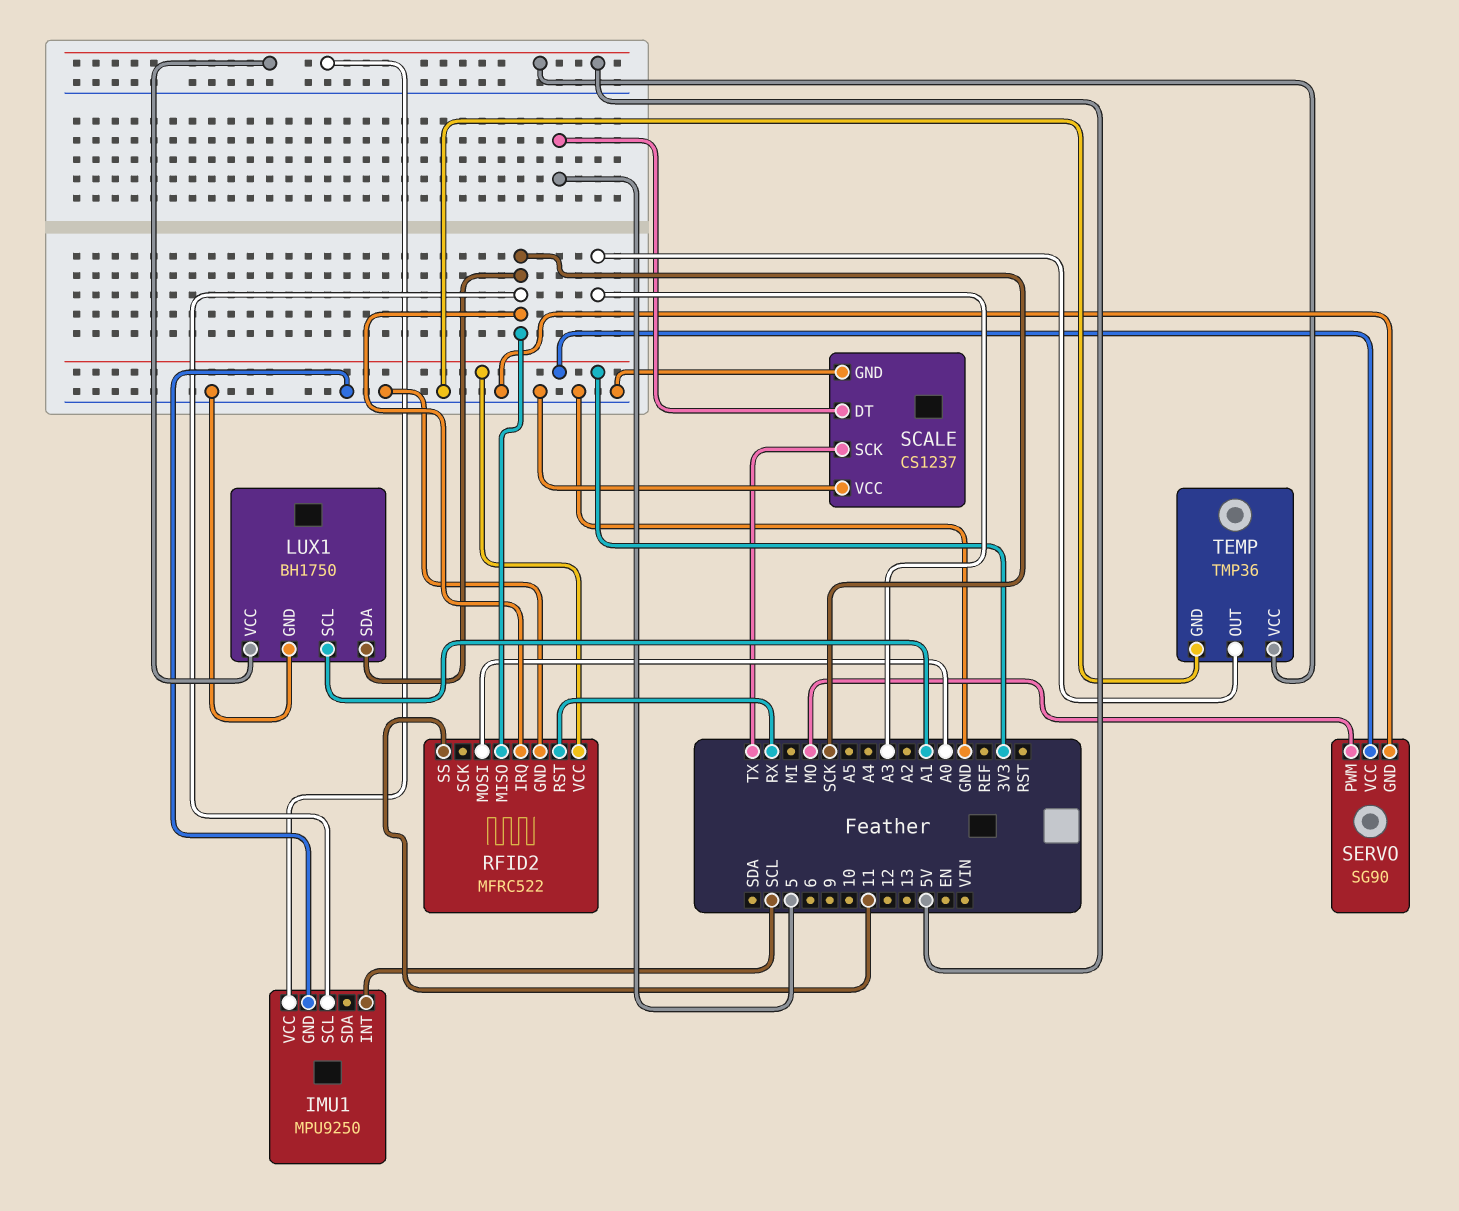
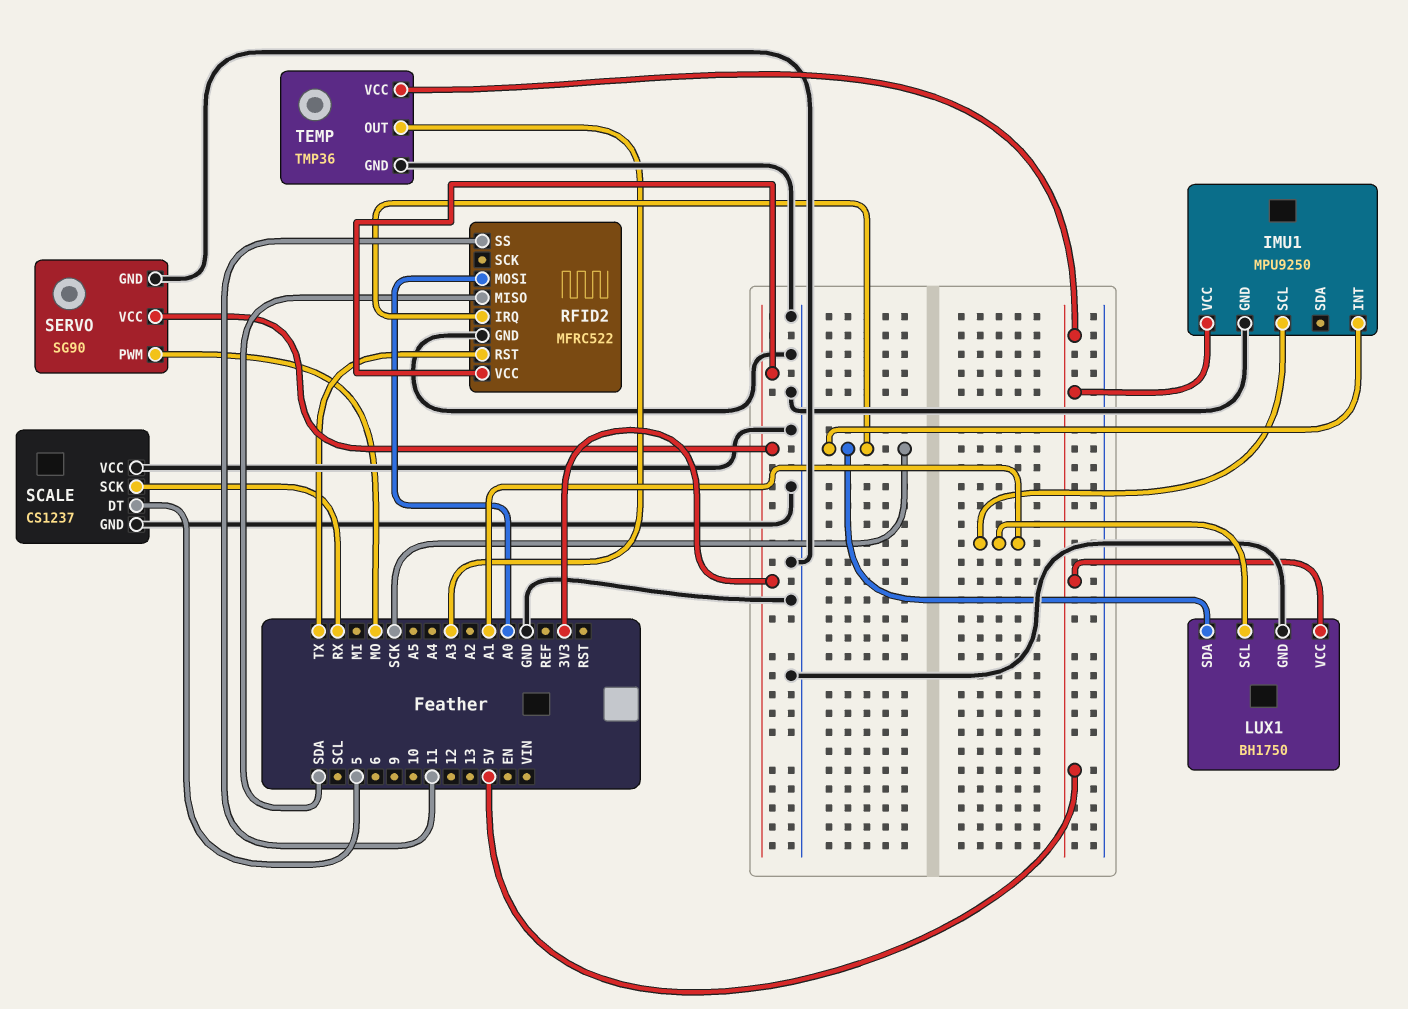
IMU1 pin INT: SCL -> SCK
IMU1 pin SCL: SCK -> A1
RFID2 pin MISO: SCK -> SDA
RFID2 pin RST: RX -> TX
SCALE pin SCK: TX -> RX

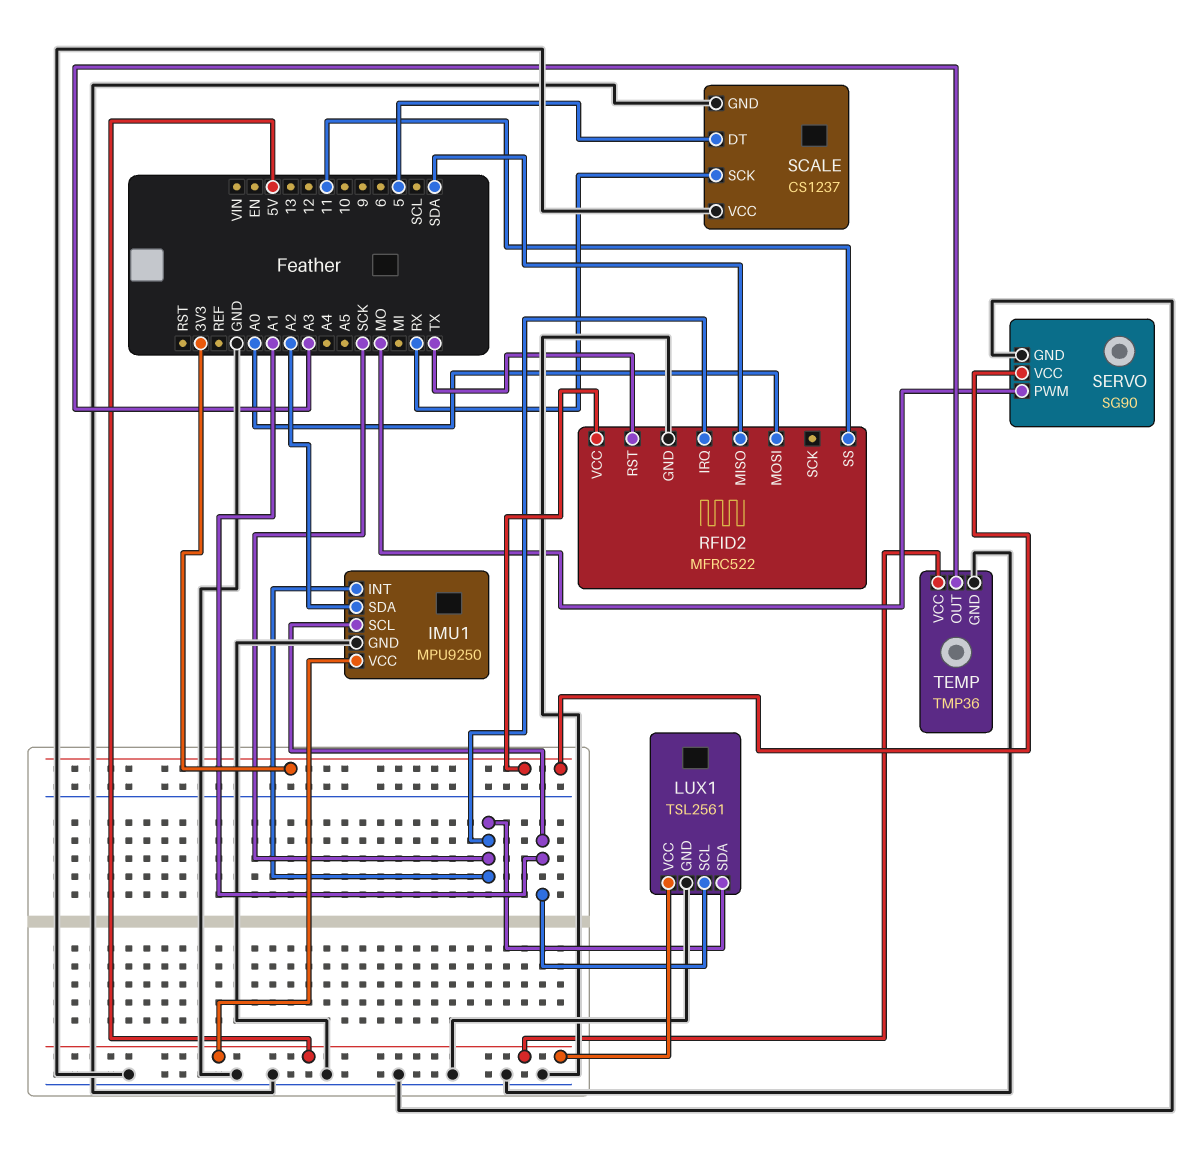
IMU1 pin SDA: none -> A2
LUX1: BH1750 -> TSL2561

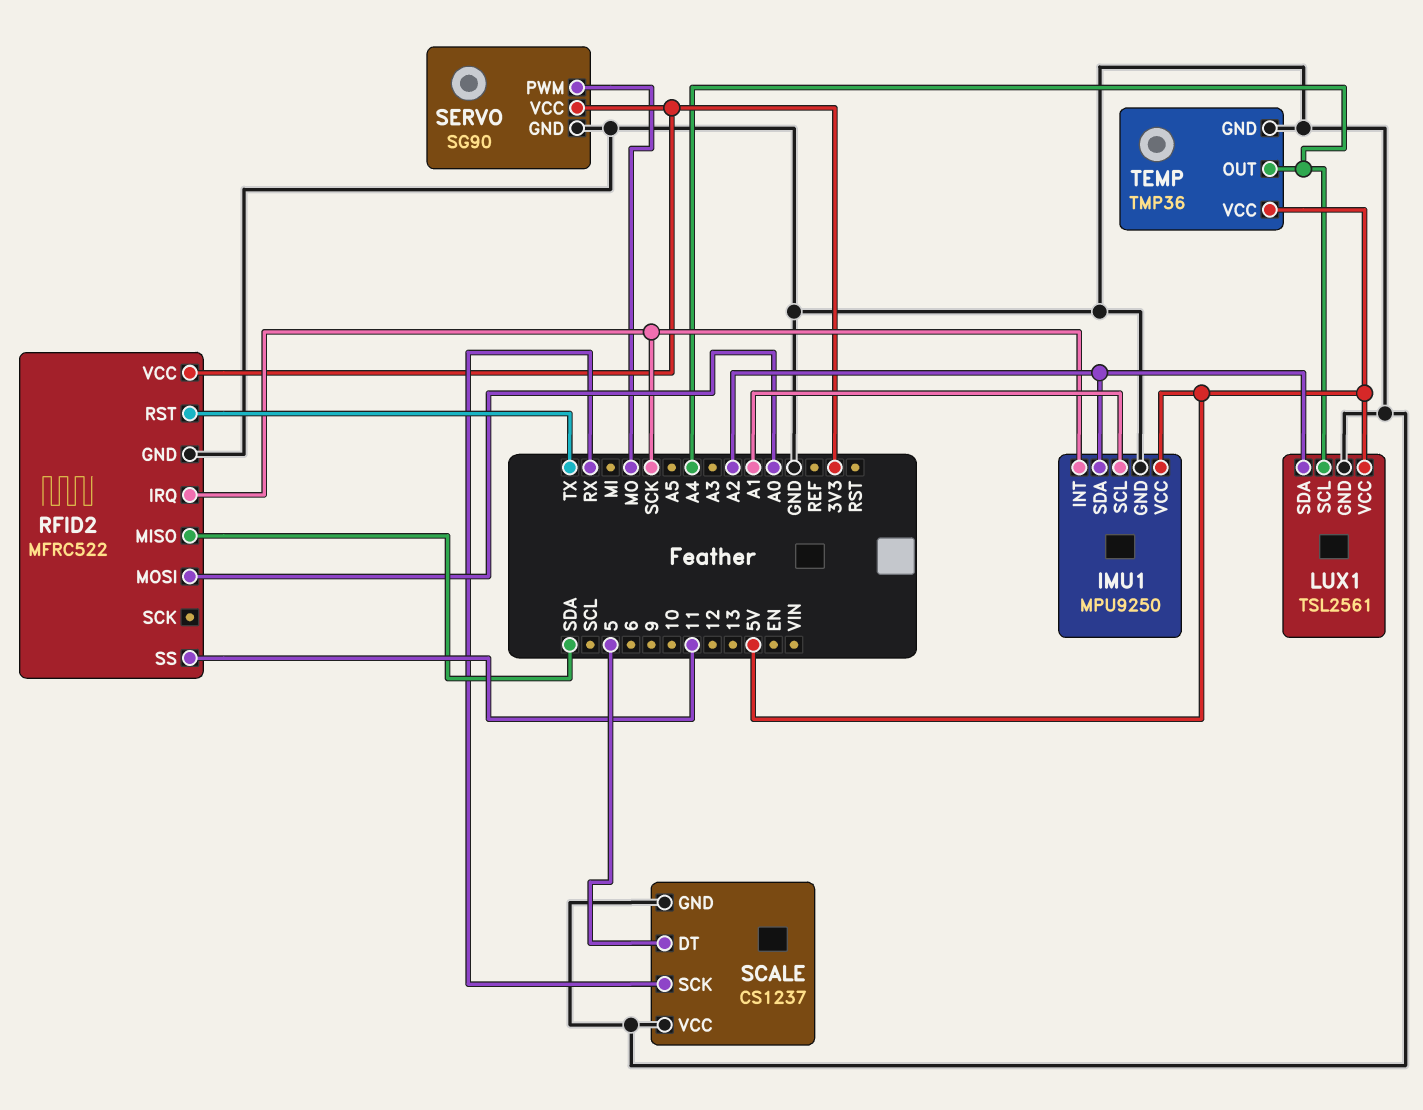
LUX1 pin SCL: A1 -> A4
LUX1 pin SDA: SCK -> A2
TEMP pin OUT: A3 -> A4

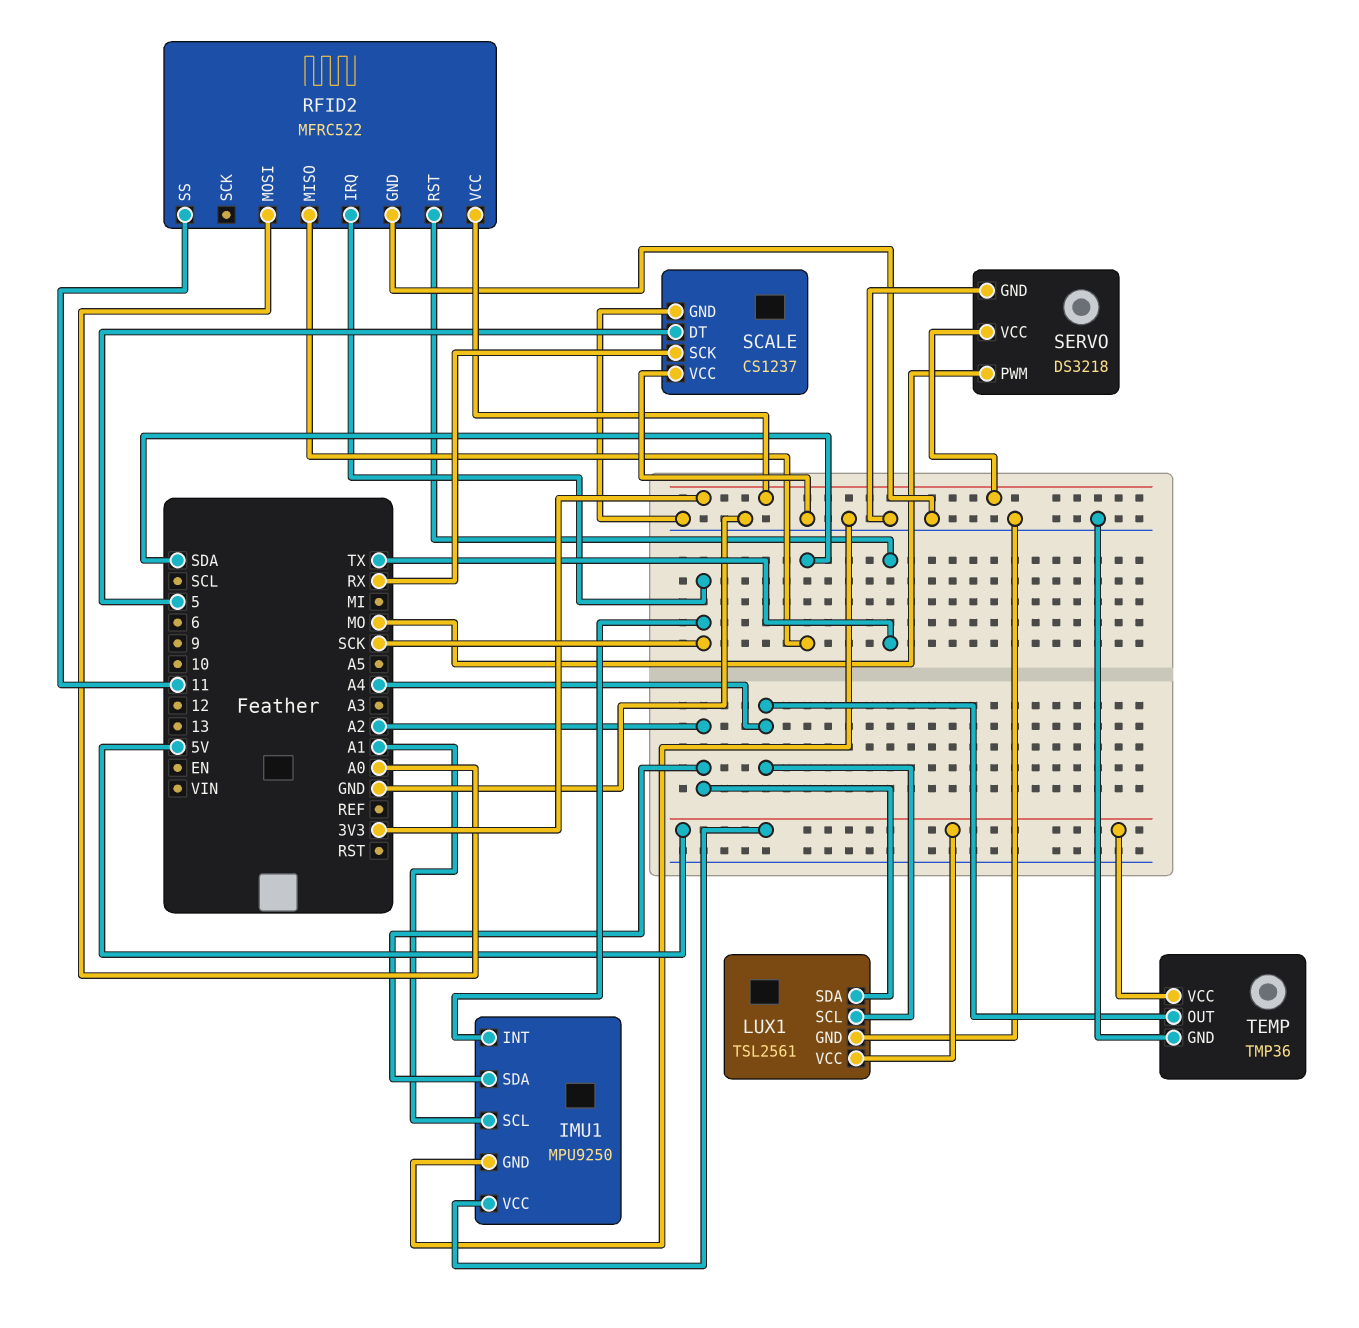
SERVO: SG90 -> DS3218

